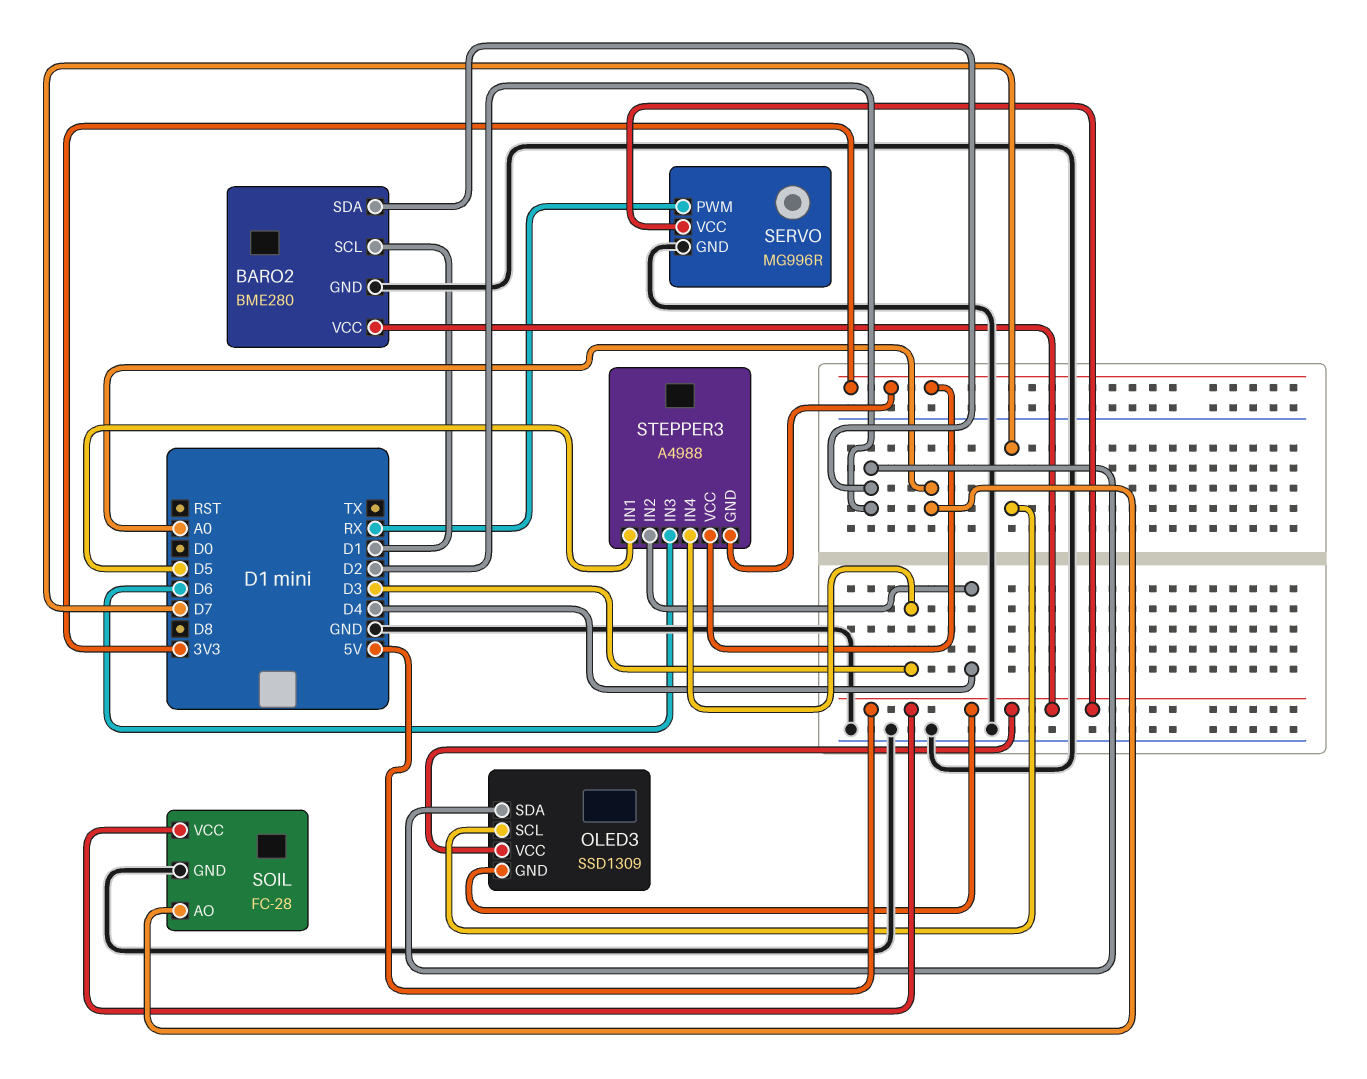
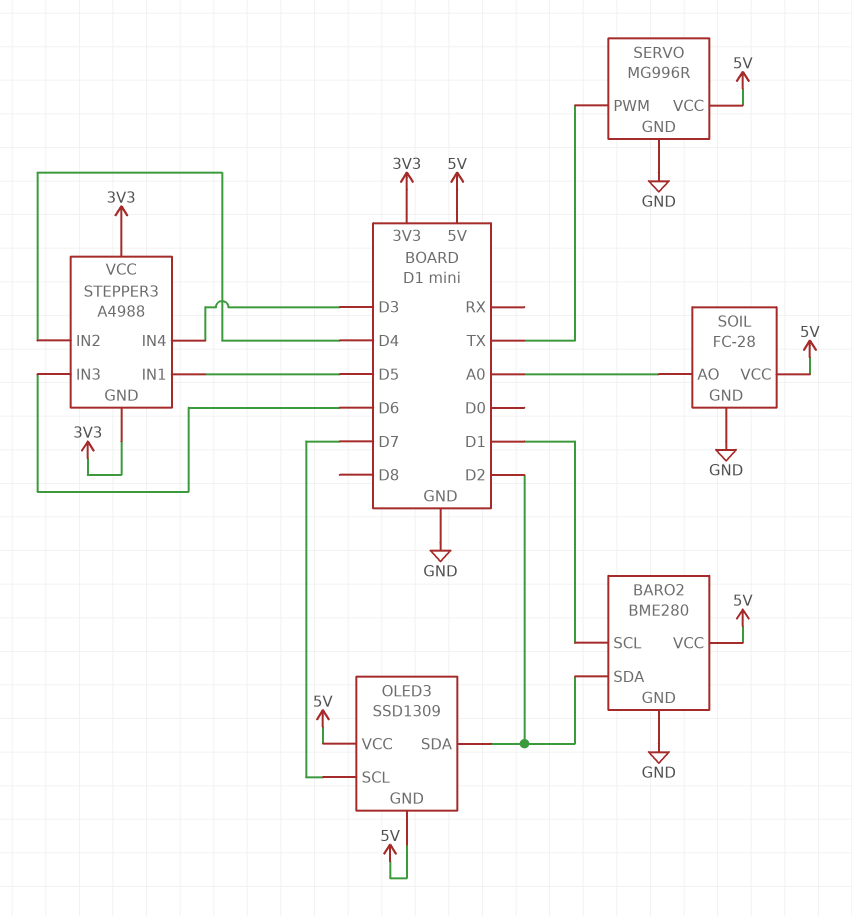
SERVO pin PWM: RX -> TX

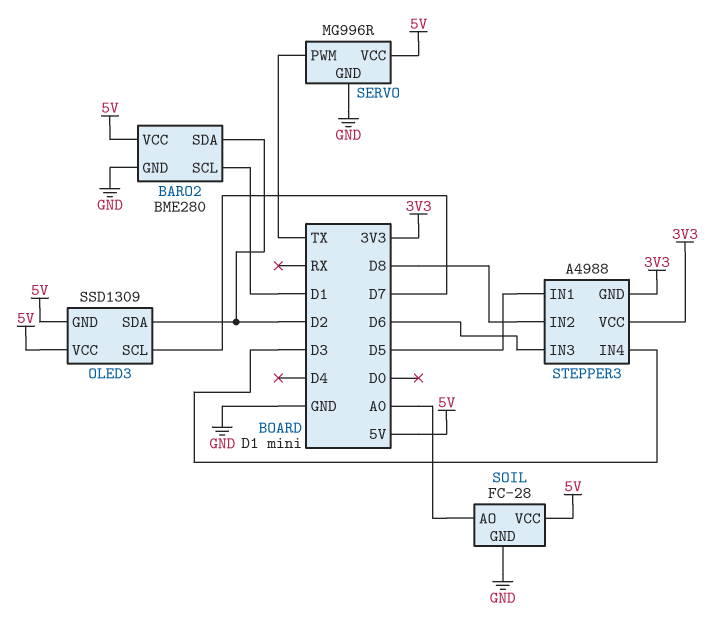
STEPPER3 pin IN2: D4 -> D8

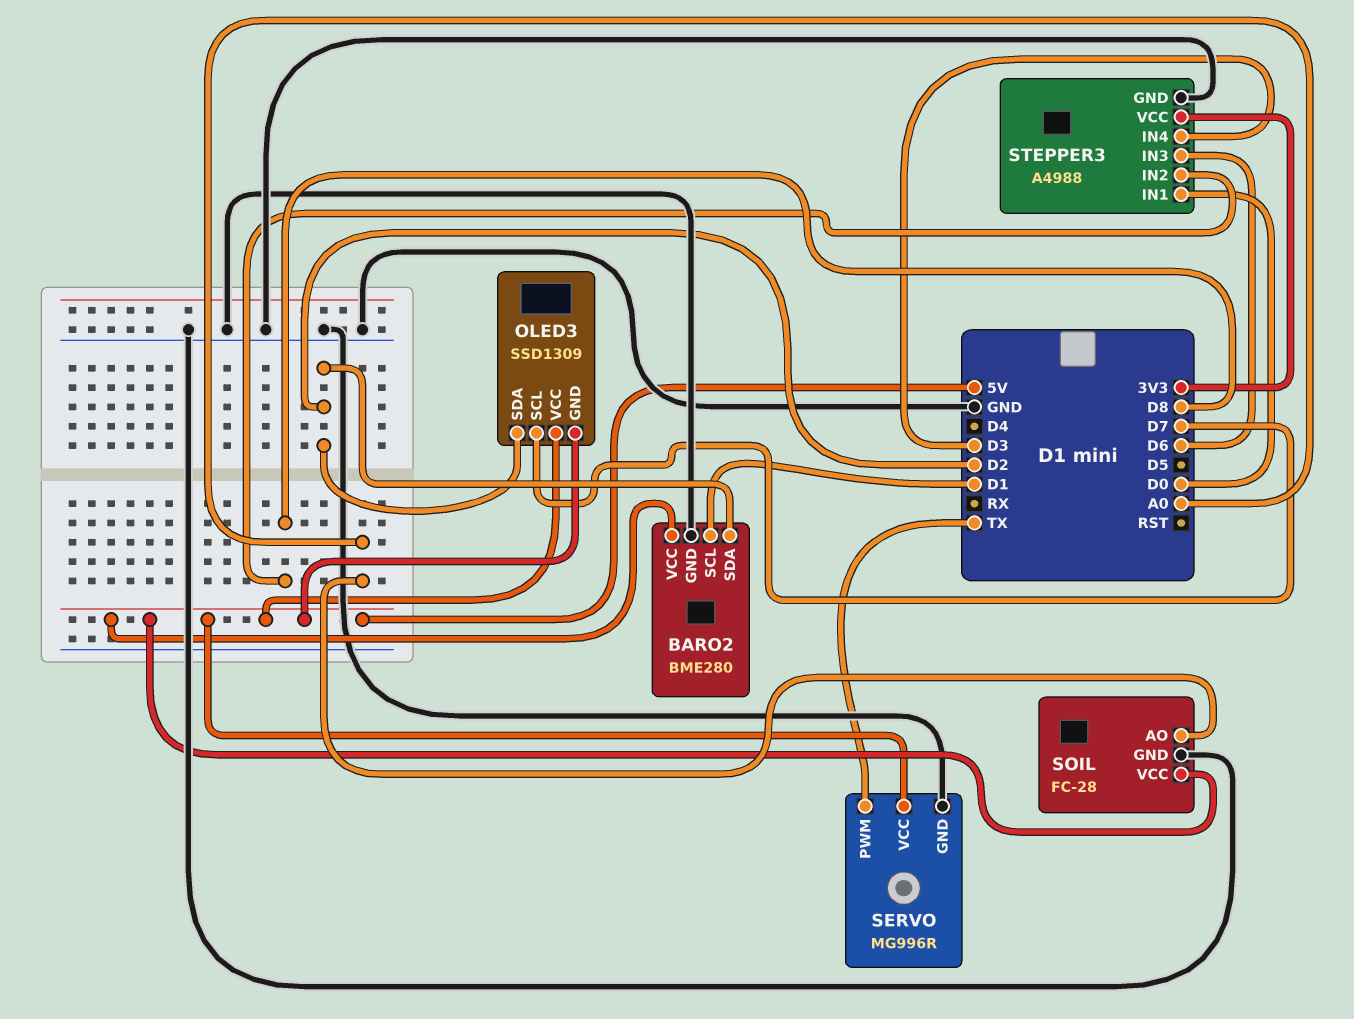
STEPPER3 pin GND: 3V3 -> GND
STEPPER3 pin IN1: D5 -> D0

